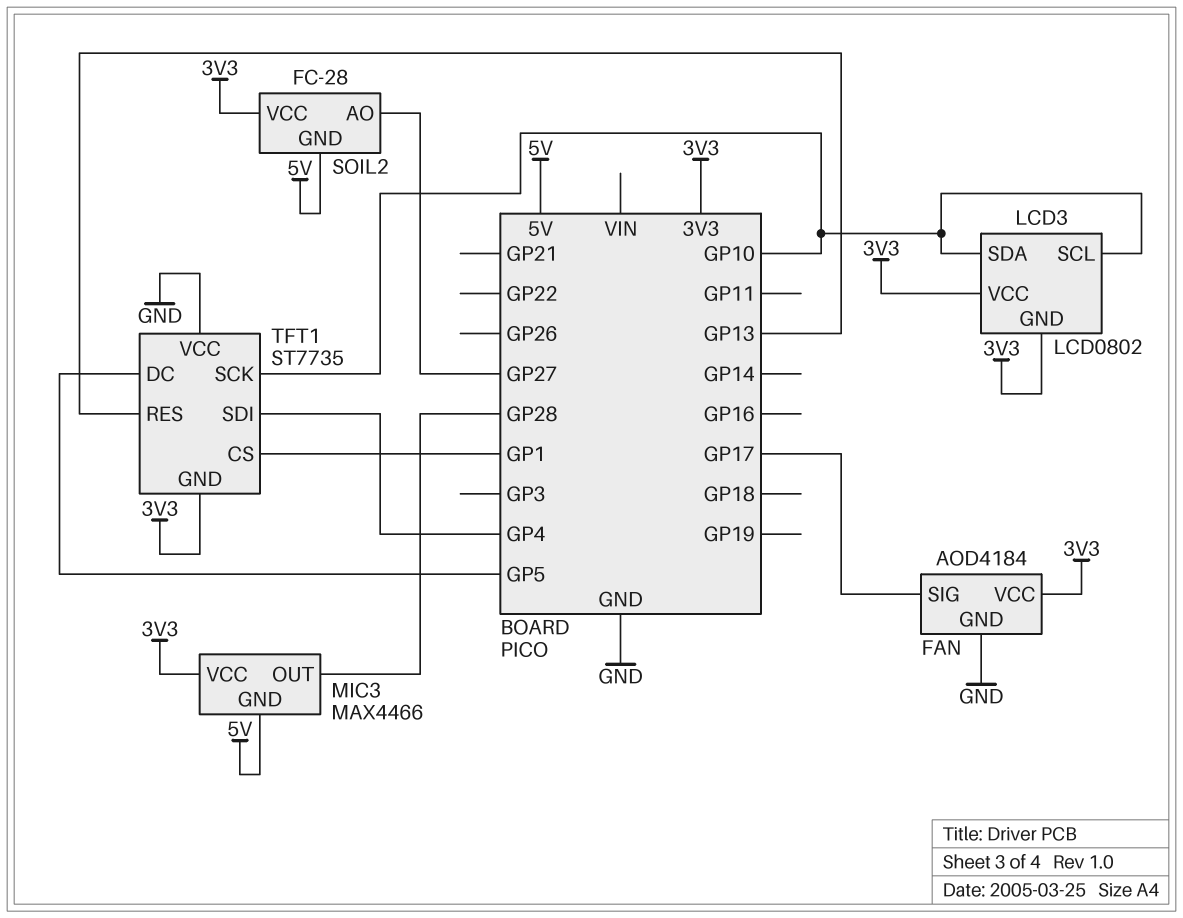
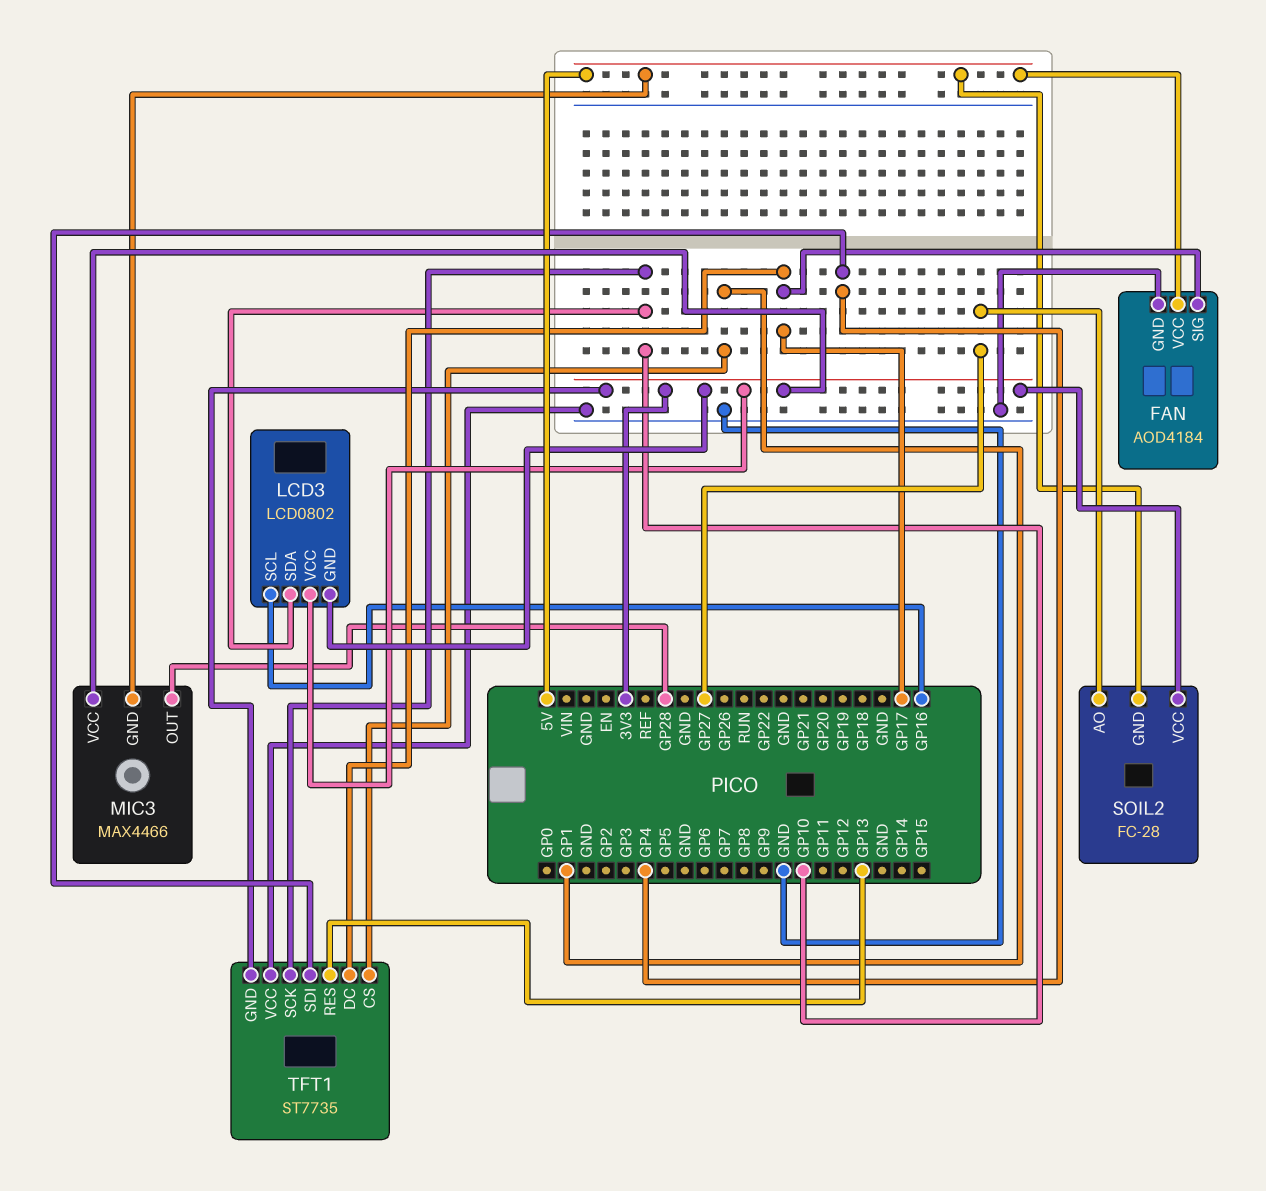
FAN pin VCC: 3V3 -> 5V
LCD3 pin SCL: GP10 -> GP16
TFT1 pin DC: GP5 -> GP17

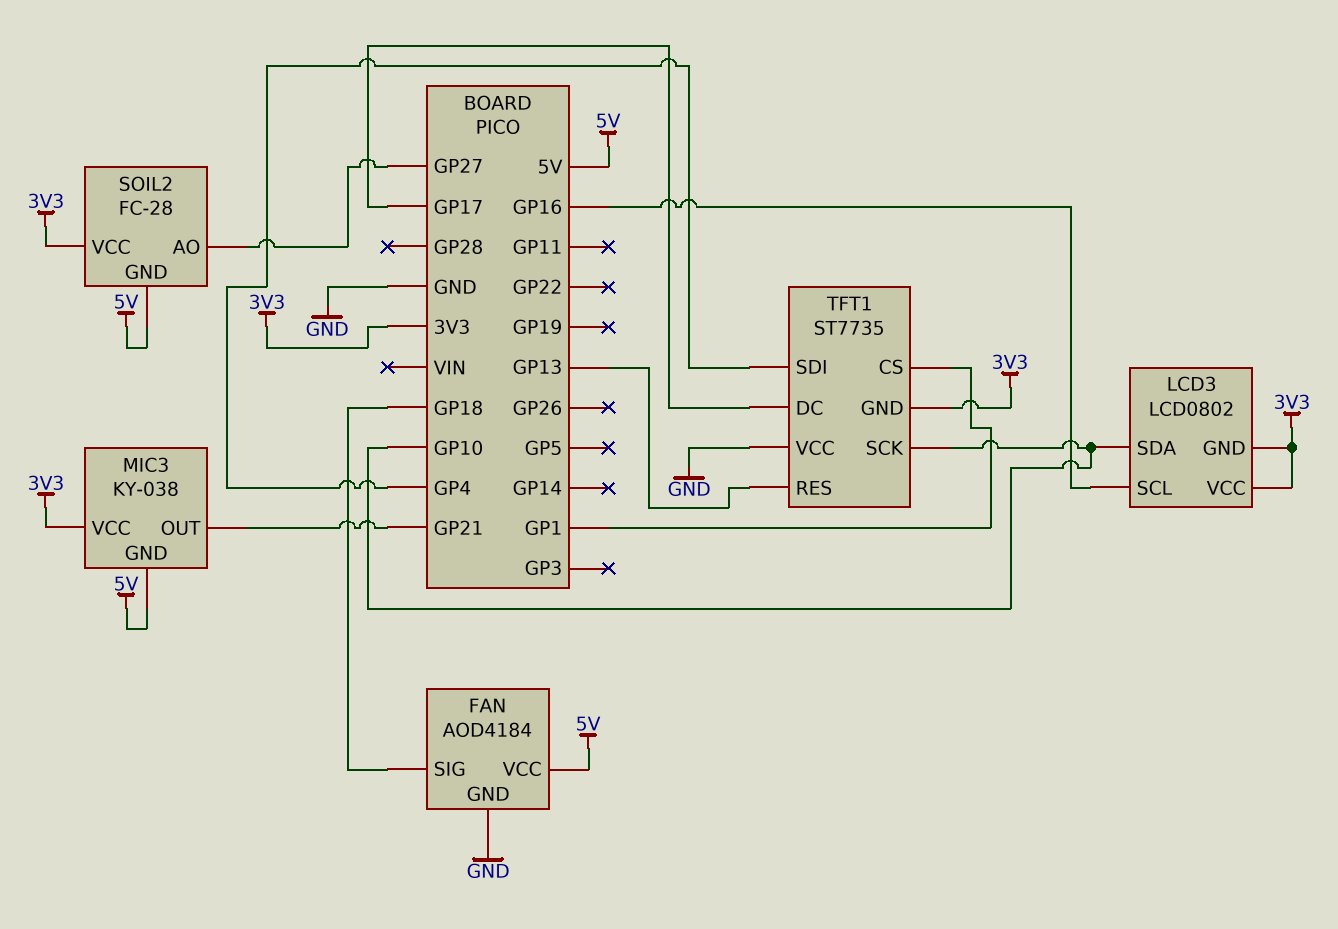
FAN pin SIG: GP17 -> GP18
MIC3: MAX4466 -> KY-038
MIC3 pin OUT: GP28 -> GP21

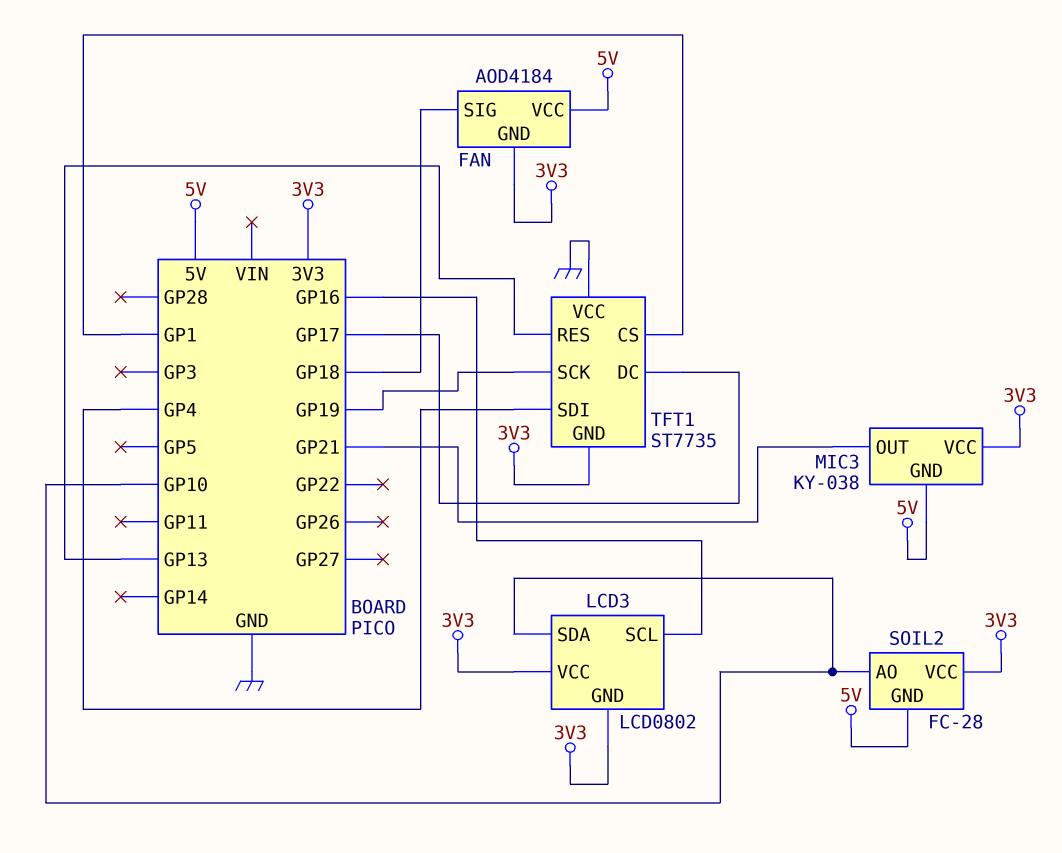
FAN pin GND: GND -> 3V3
SOIL2 pin AO: GP27 -> GP10
TFT1 pin SCK: GP10 -> GP19

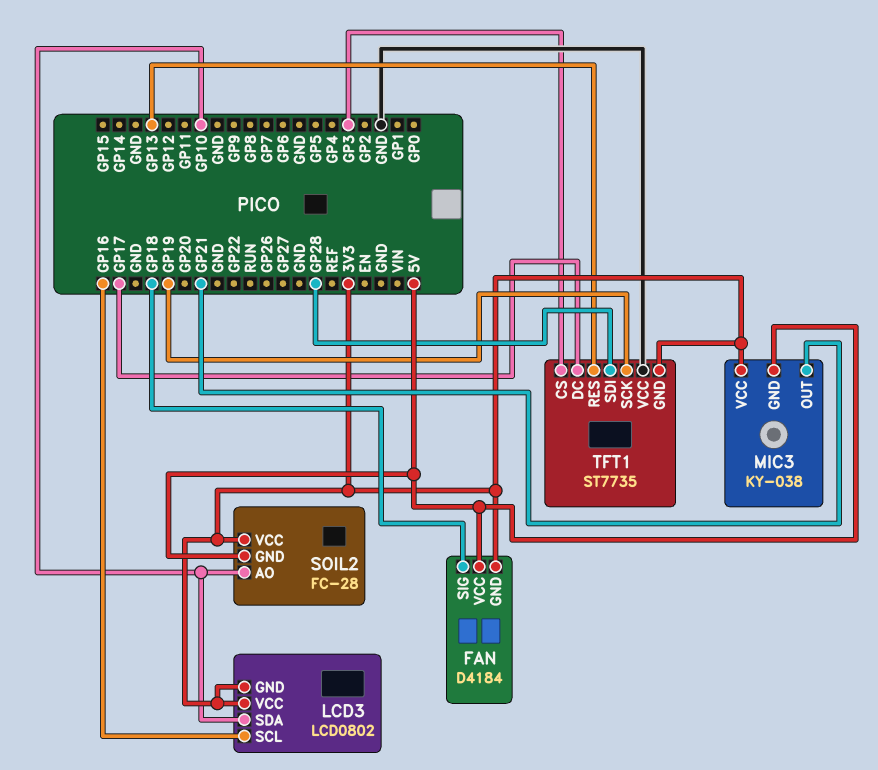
FAN: AOD4184 -> D4184
TFT1 pin CS: GP1 -> GP3
TFT1 pin SDI: GP4 -> GP28

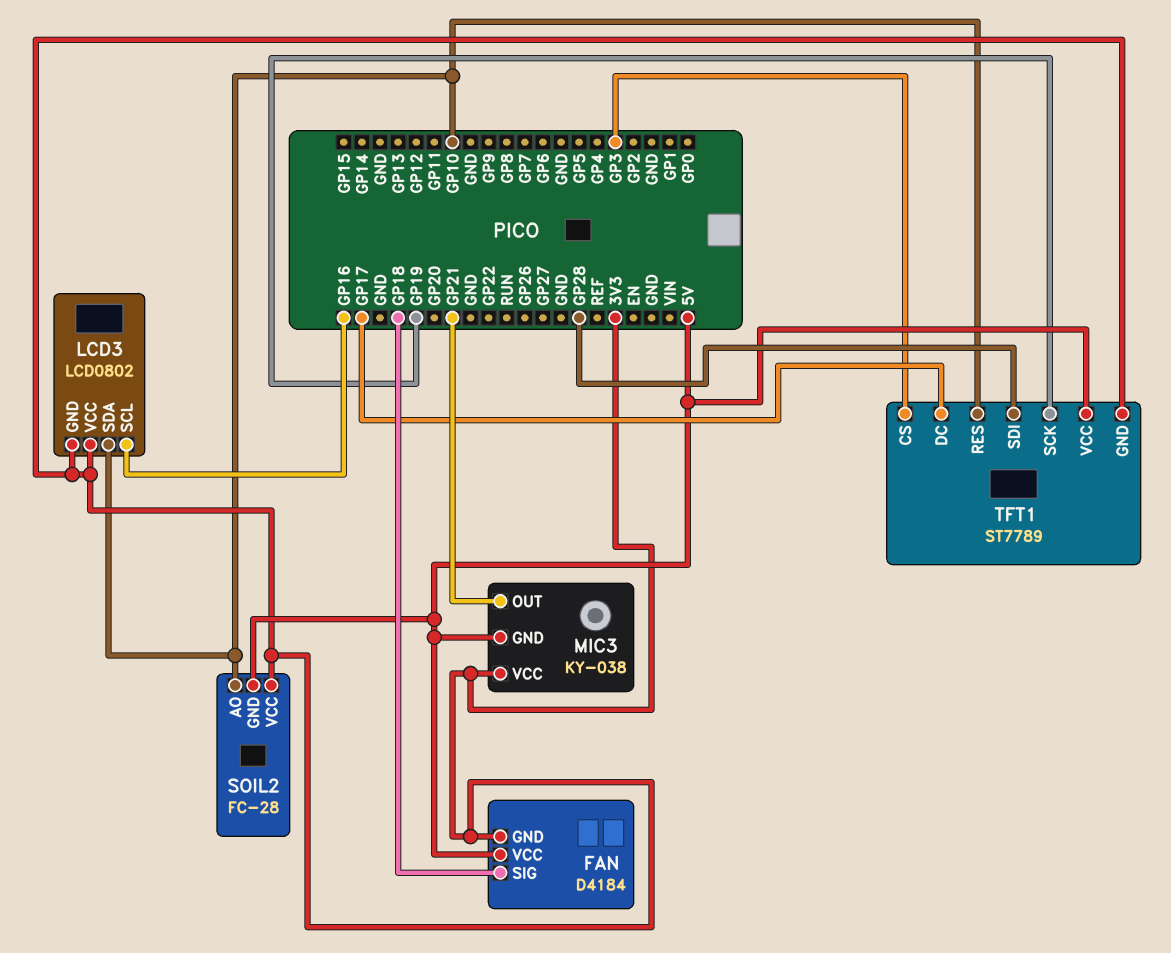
TFT1: ST7735 -> ST7789
TFT1 pin RES: GP13 -> GP10
TFT1 pin VCC: GND -> 5V

